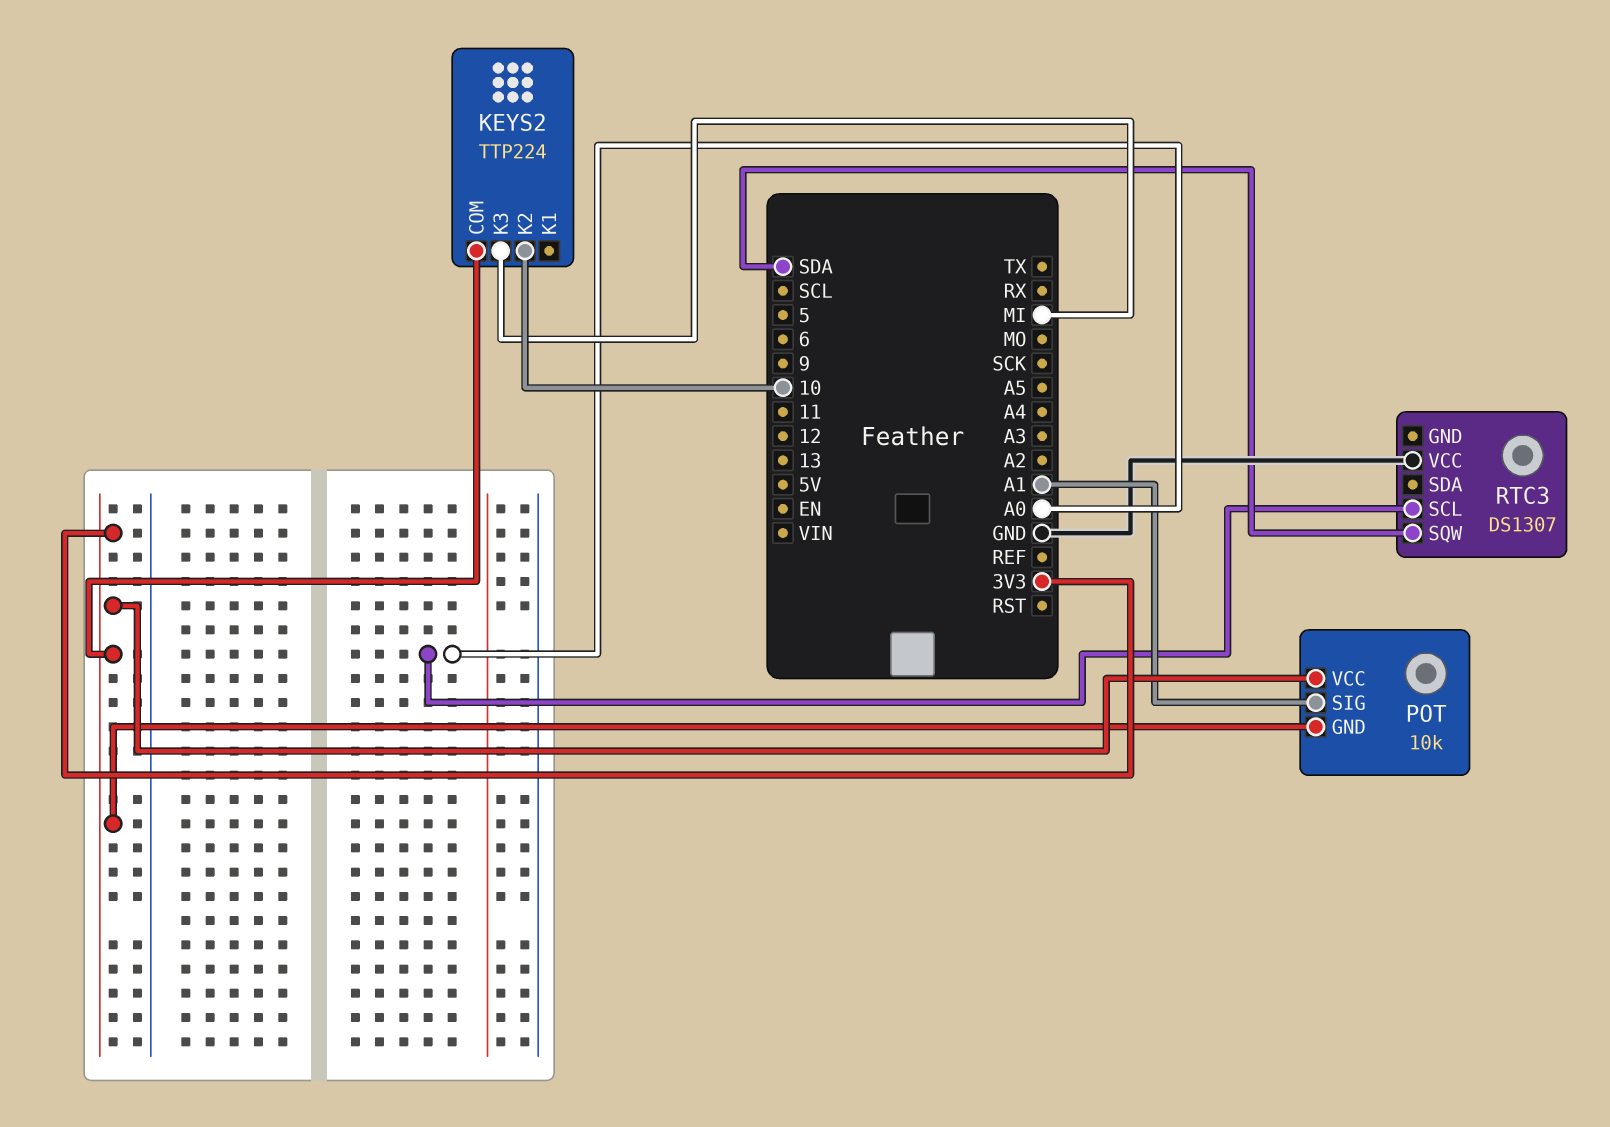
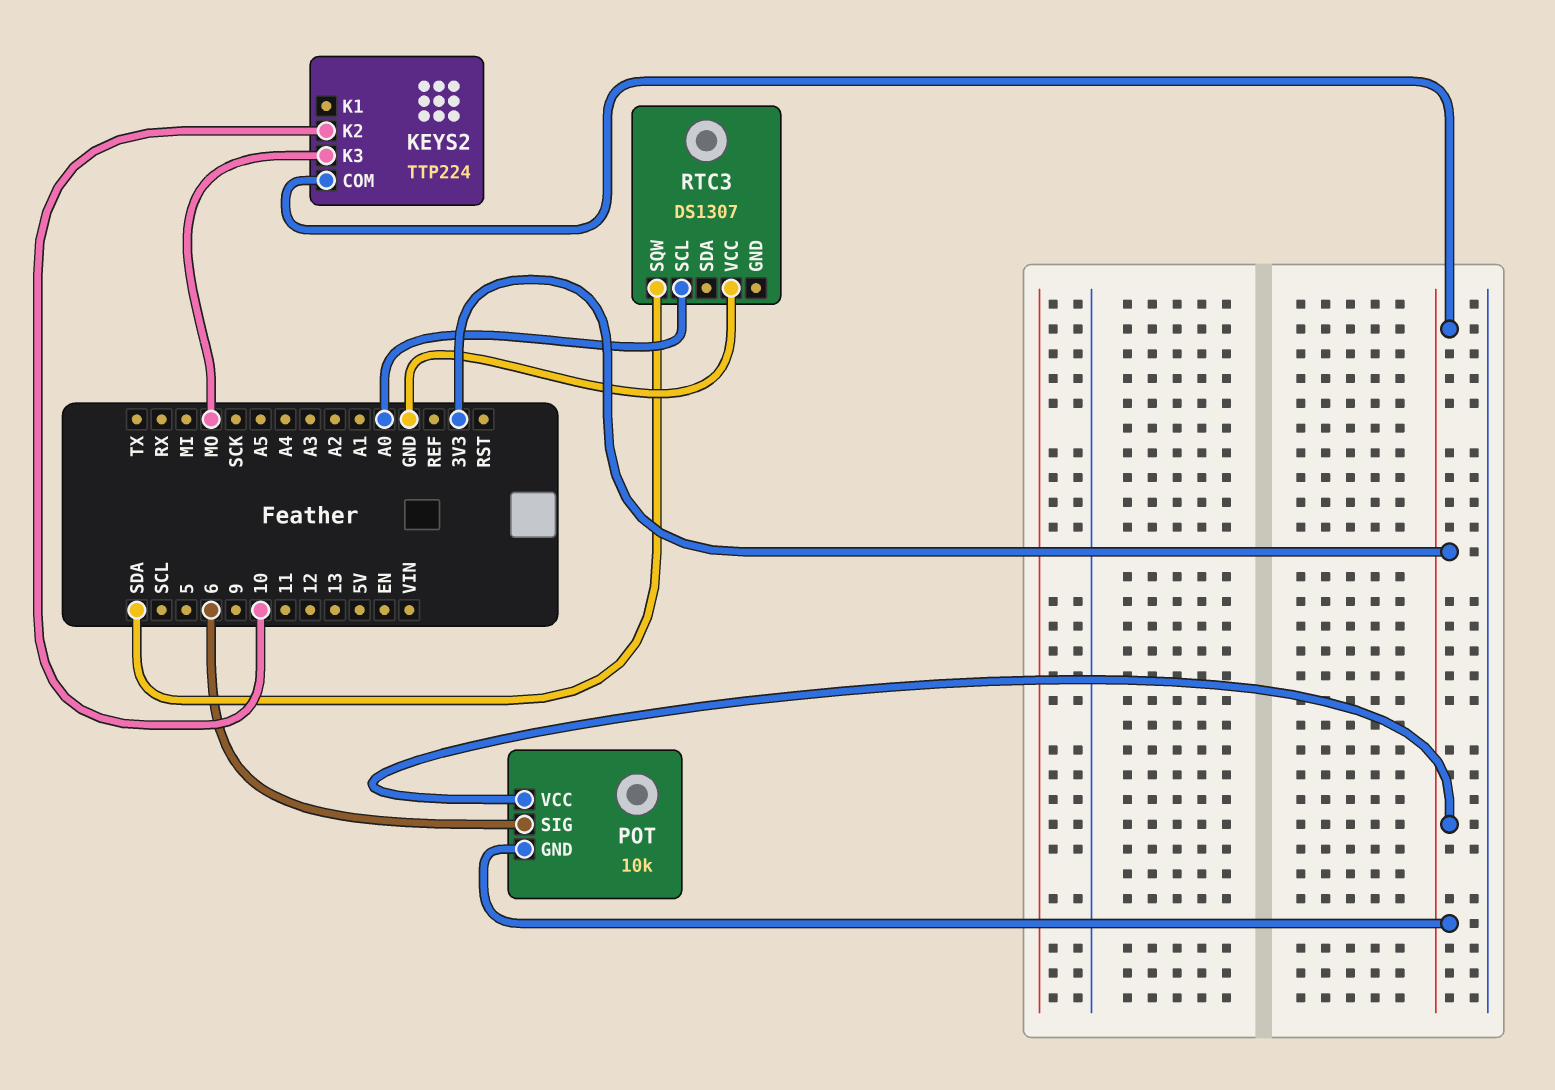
KEYS2 pin K3: MI -> MO
POT pin SIG: A1 -> 6

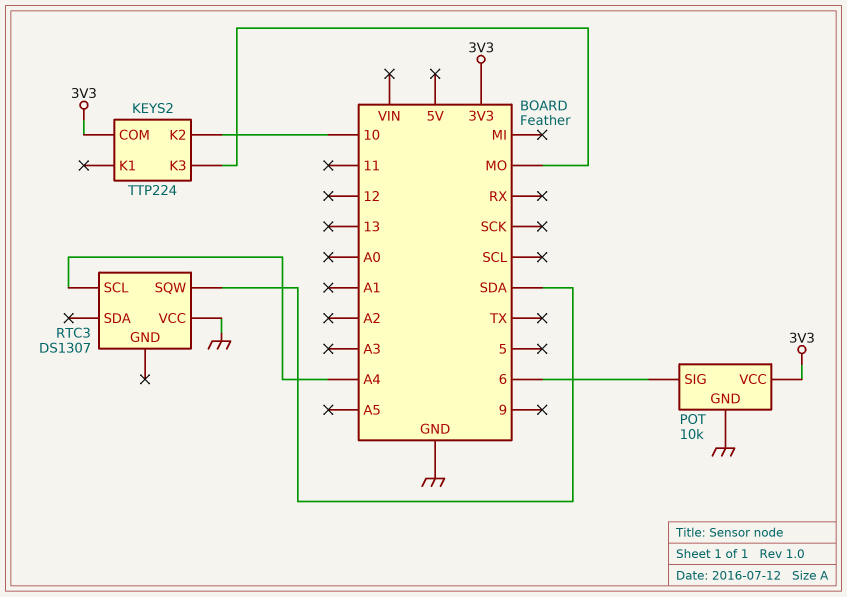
POT pin GND: 3V3 -> GND
RTC3 pin SCL: A0 -> A4

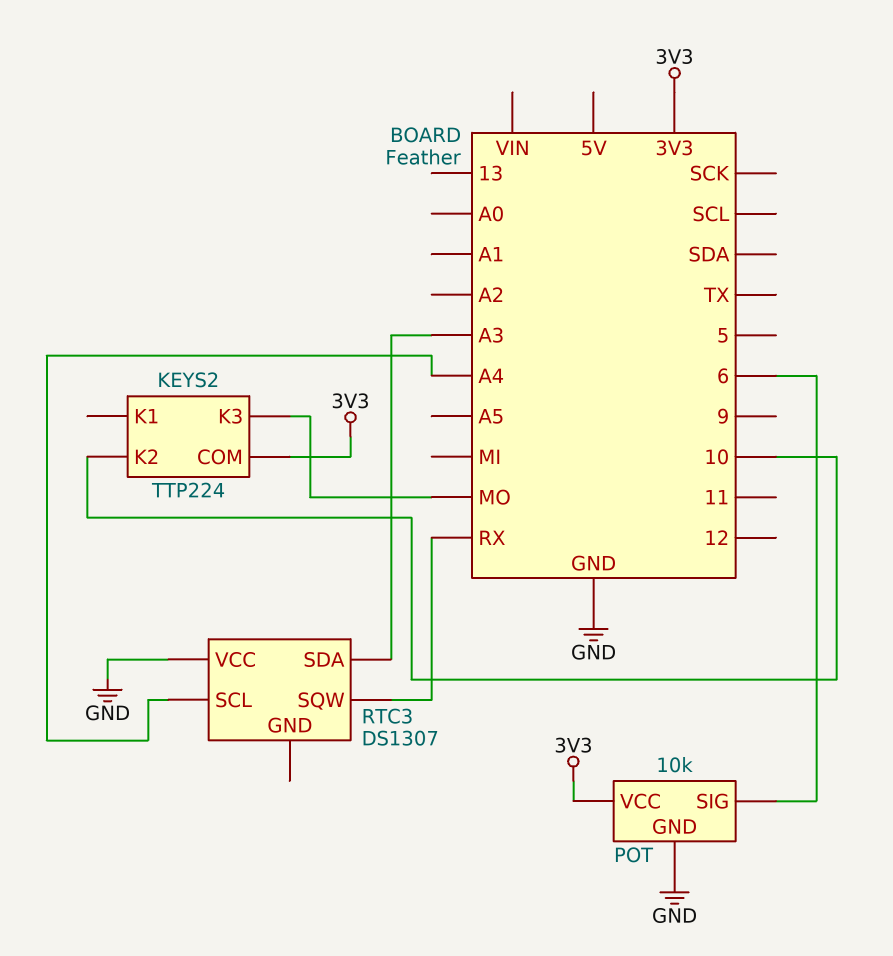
RTC3 pin SDA: none -> A3
RTC3 pin SQW: SDA -> RX

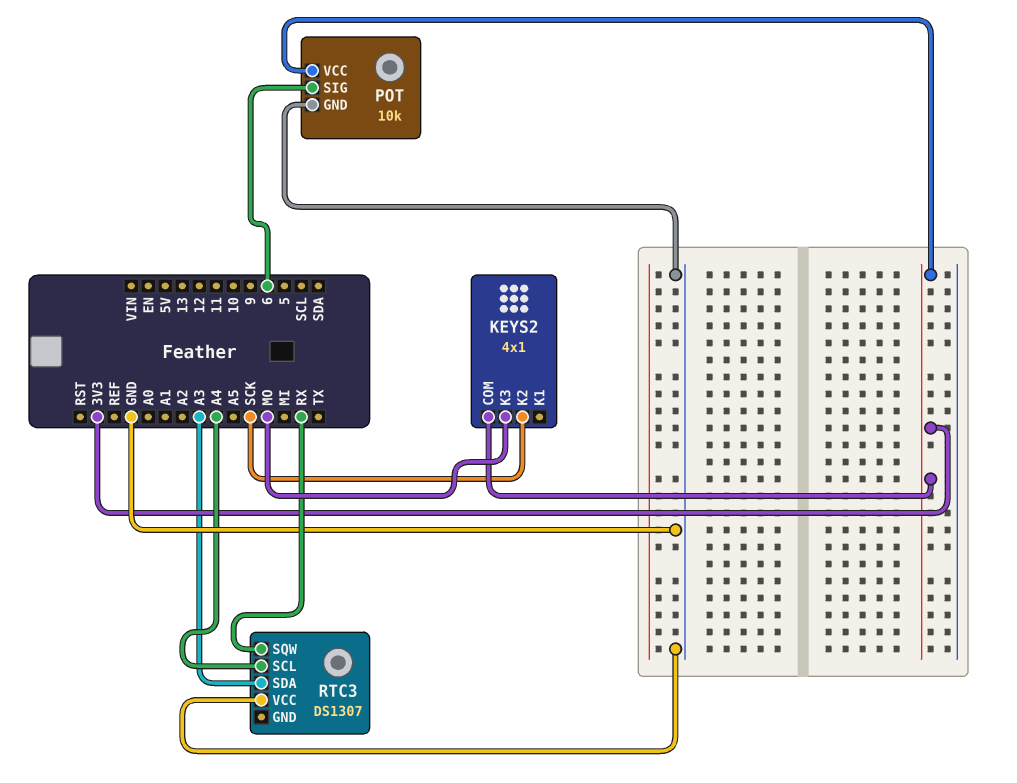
KEYS2: TTP224 -> 4x1
KEYS2 pin K2: 10 -> SCK

